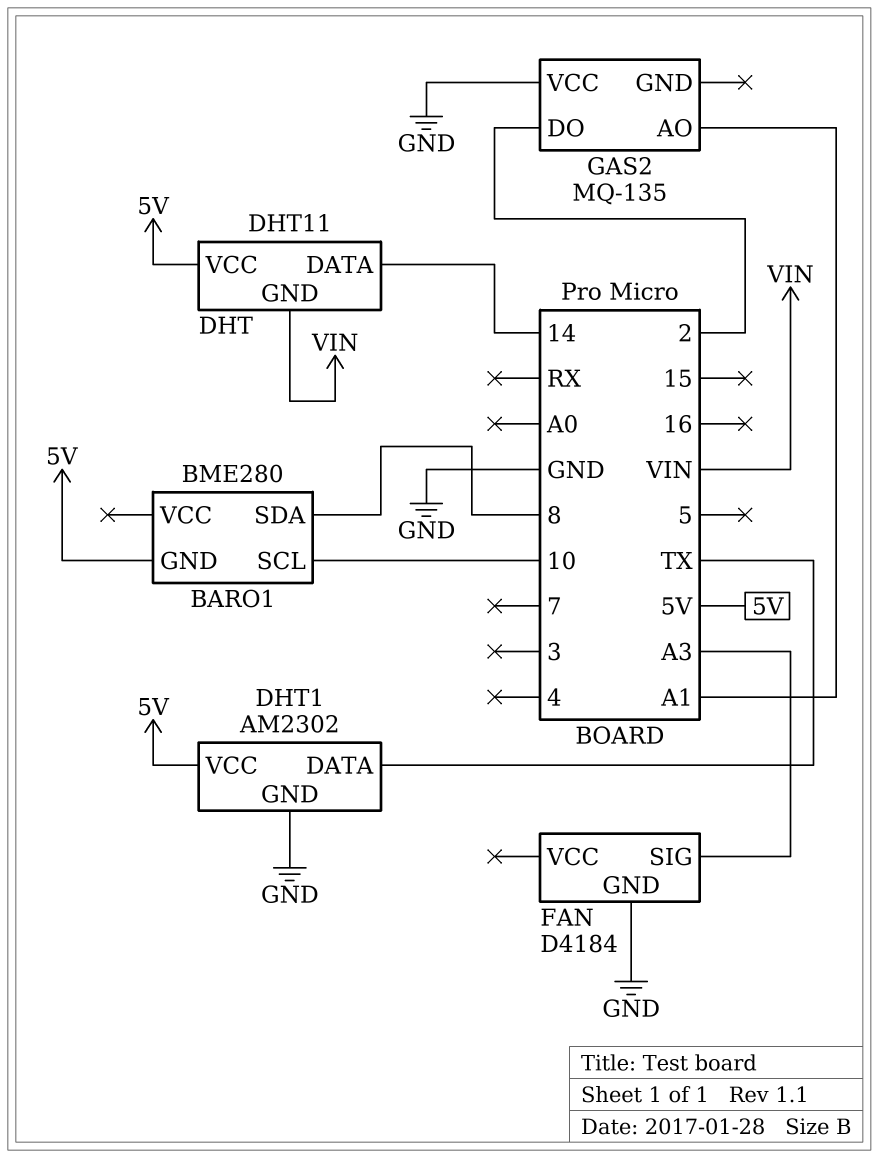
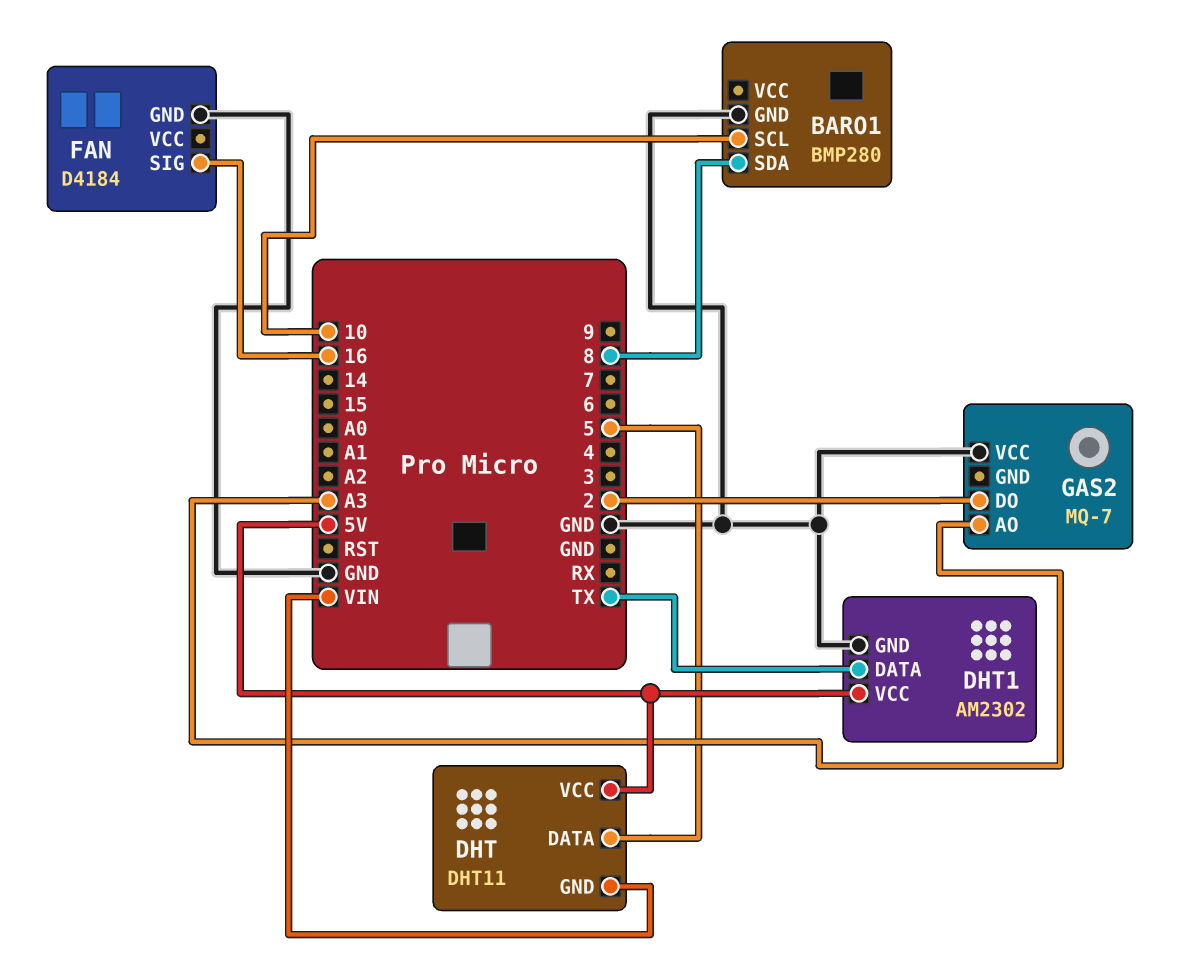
BARO1: BME280 -> BMP280
BARO1 pin GND: 5V -> GND
DHT pin DATA: 14 -> 5
FAN pin SIG: A3 -> 16
GAS2: MQ-135 -> MQ-7
GAS2 pin AO: A1 -> A3

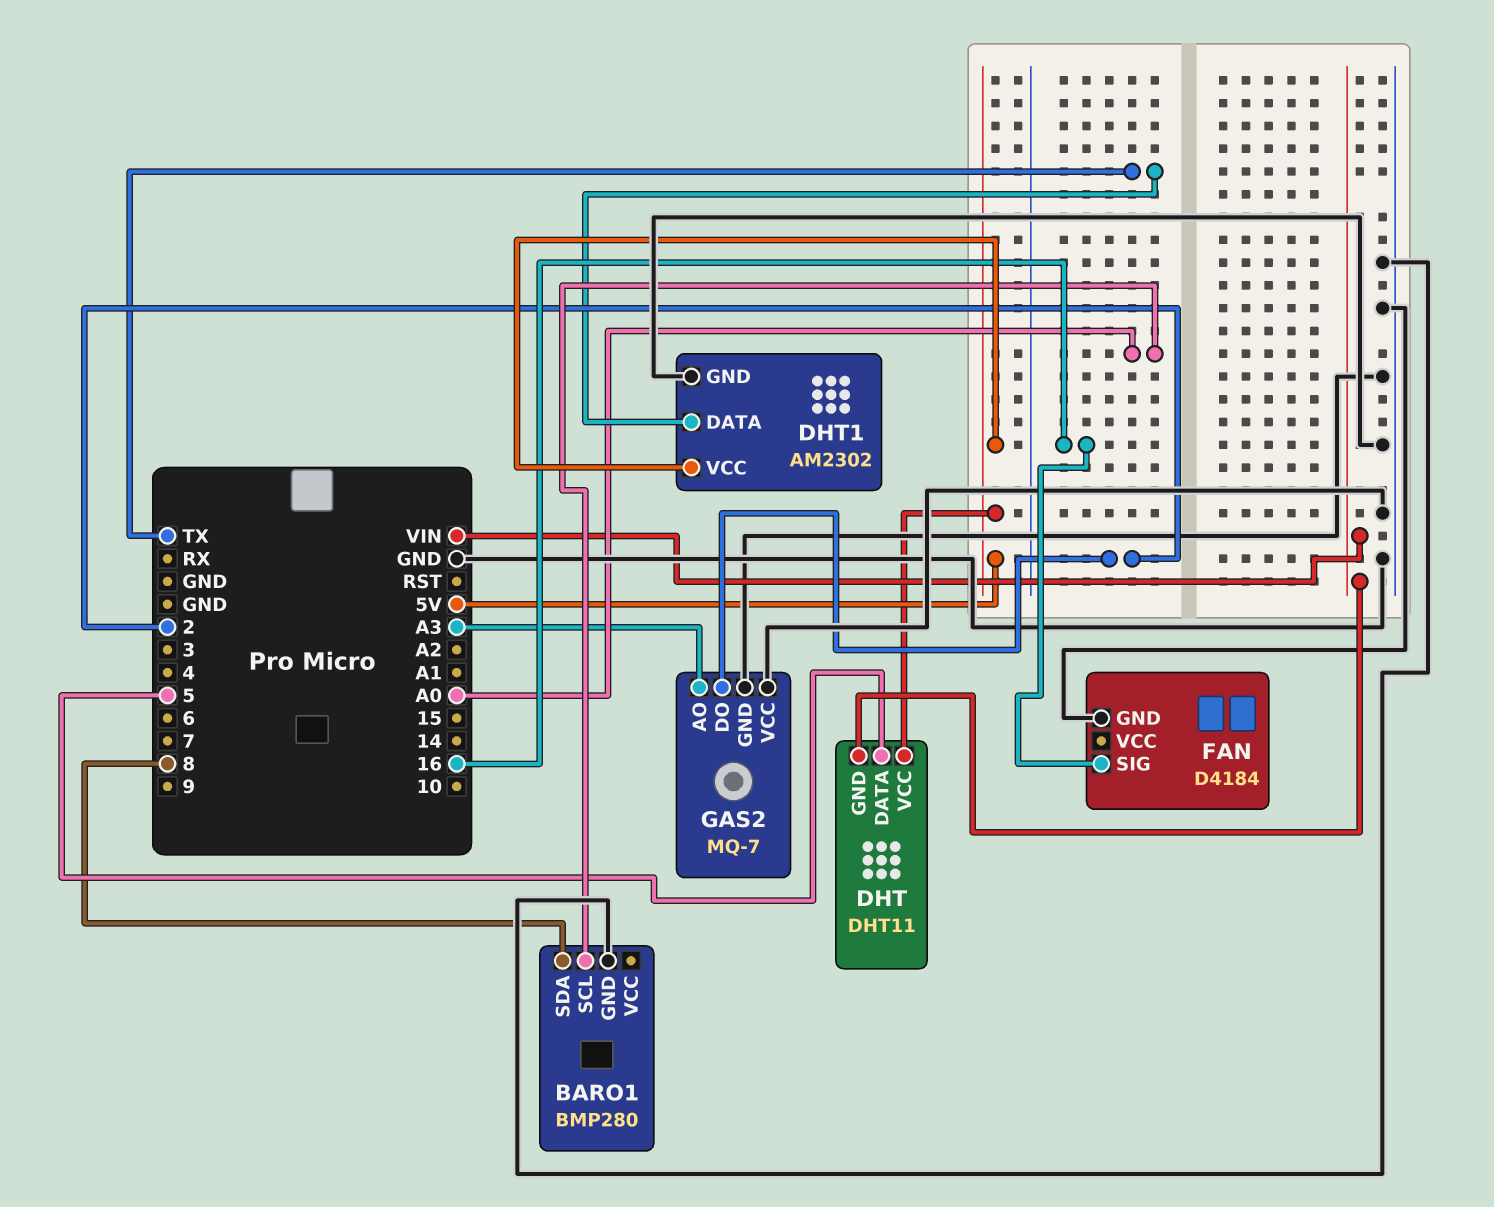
BARO1 pin SCL: 10 -> A0
GAS2 pin GND: none -> GND

